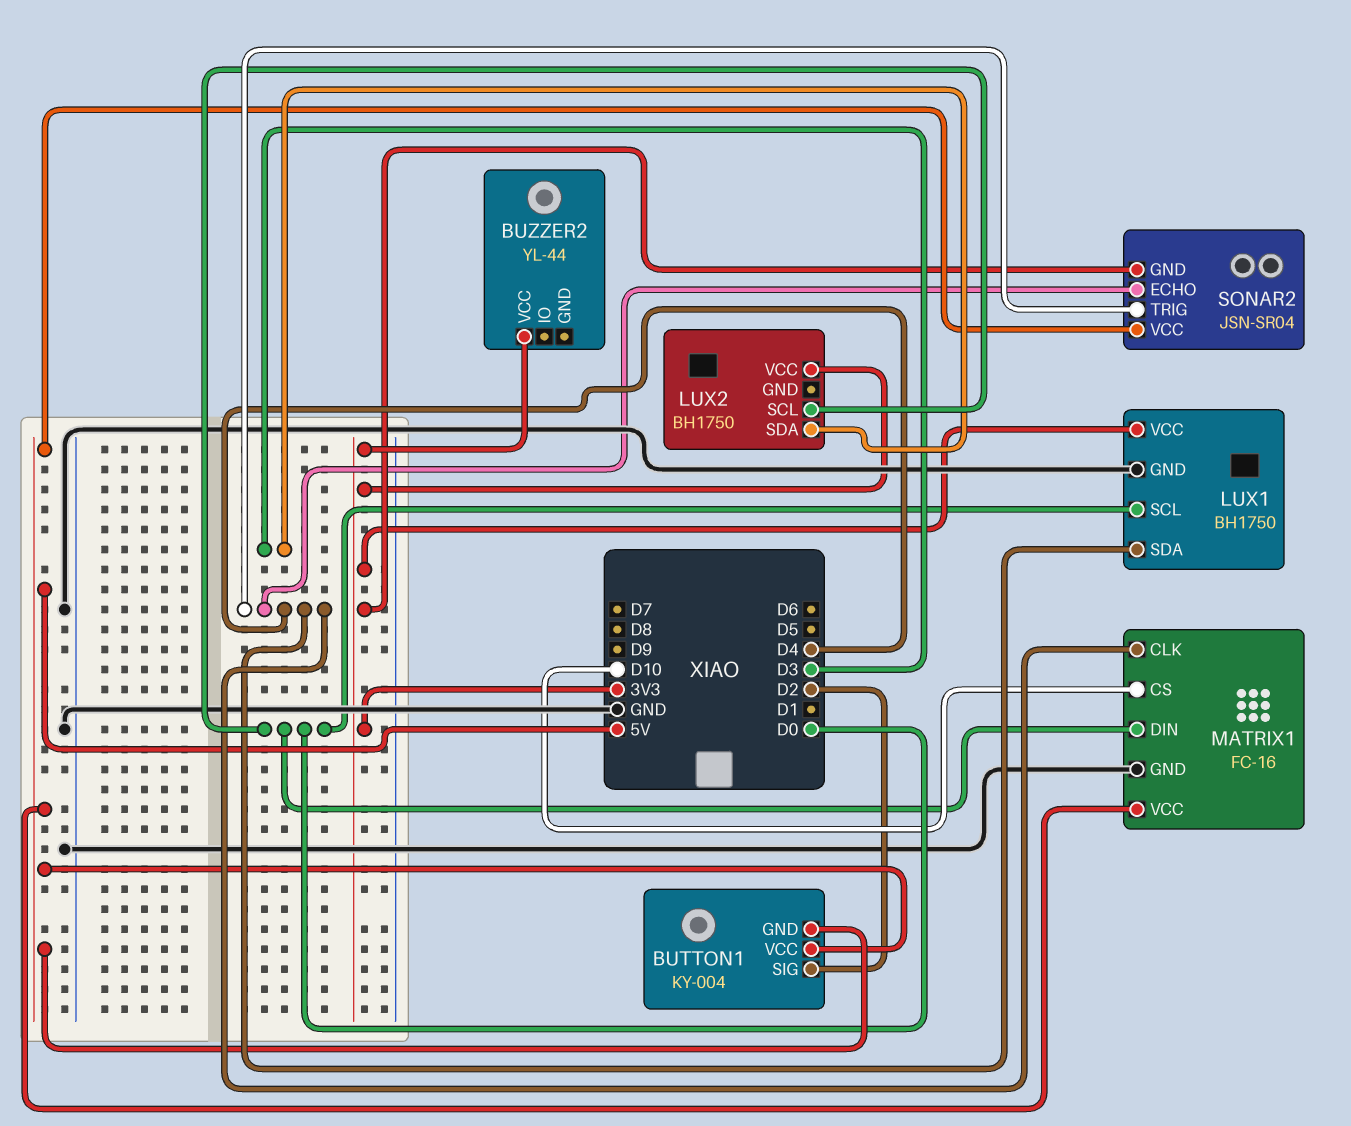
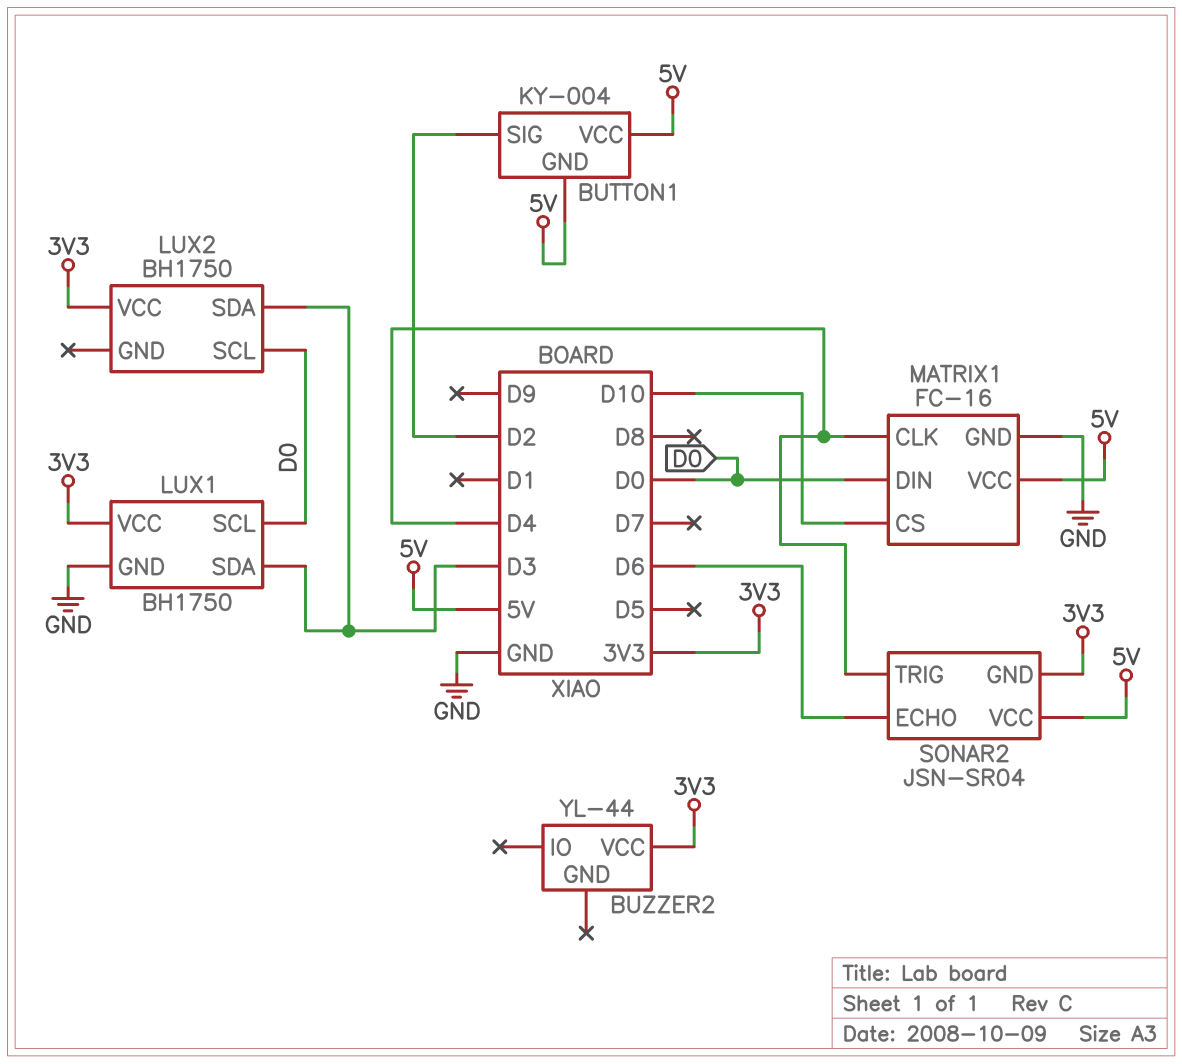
LUX1 pin SDA: D4 -> D3
SONAR2 pin ECHO: D4 -> D6

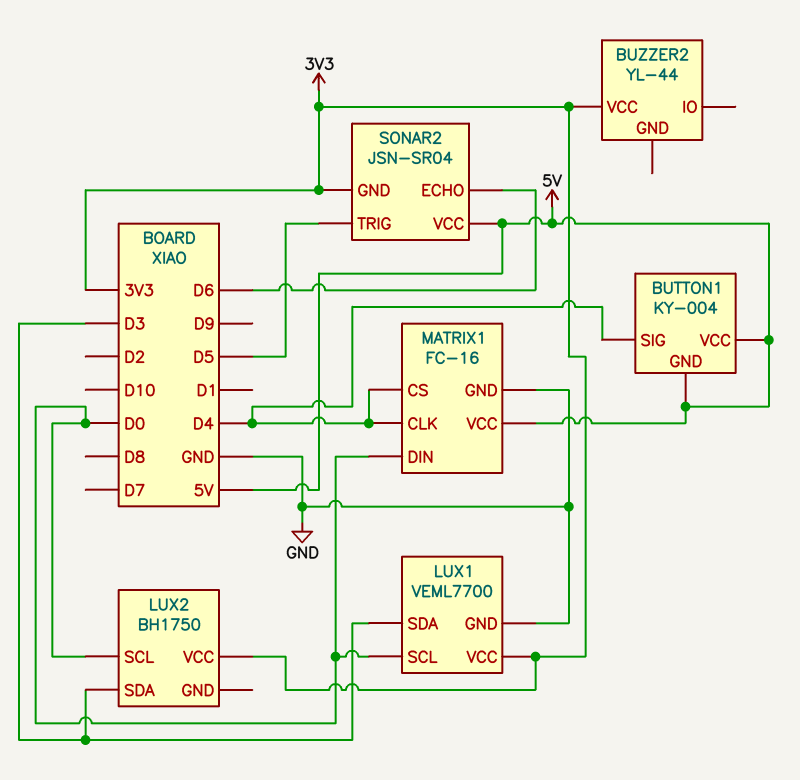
BUTTON1 pin SIG: D2 -> D4
LUX1: BH1750 -> VEML7700
MATRIX1 pin CS: D10 -> D4
SONAR2 pin TRIG: D4 -> D5

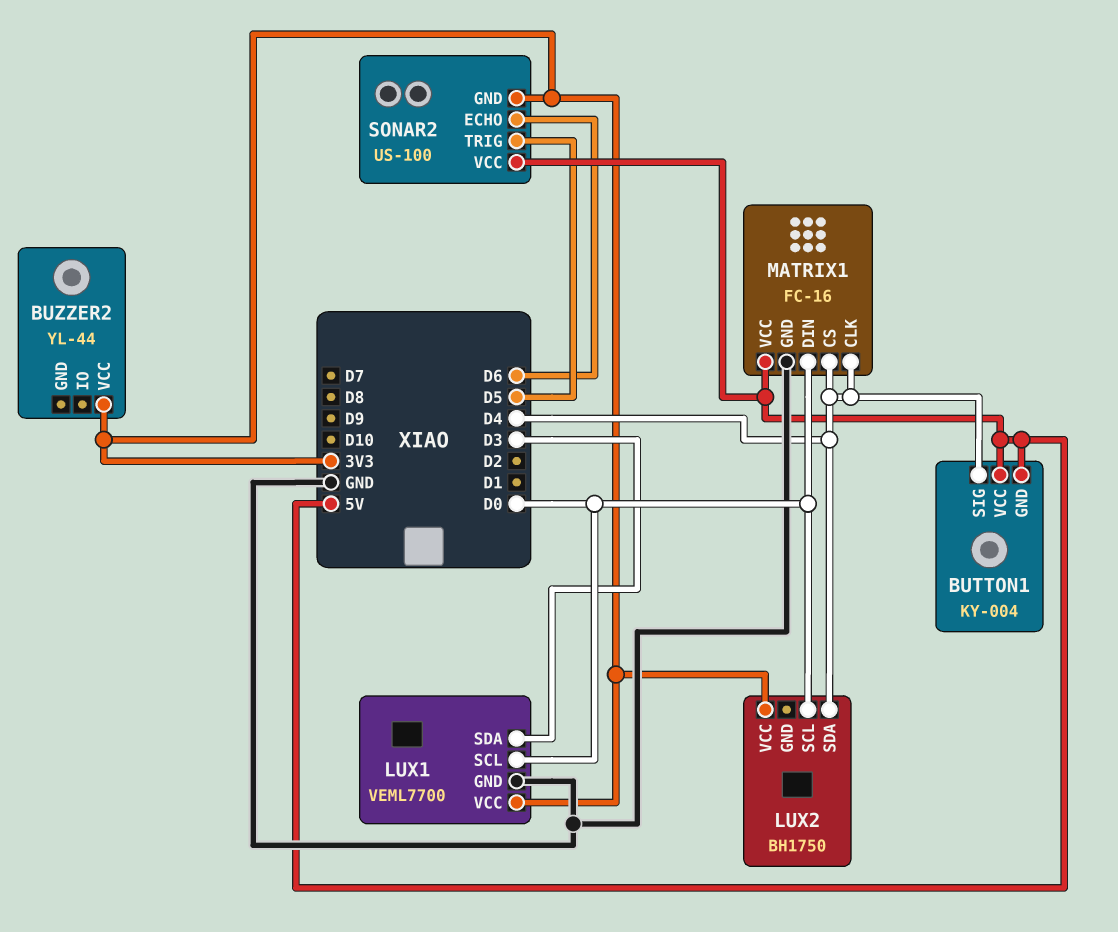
LUX2 pin SDA: D3 -> D4
SONAR2: JSN-SR04 -> US-100

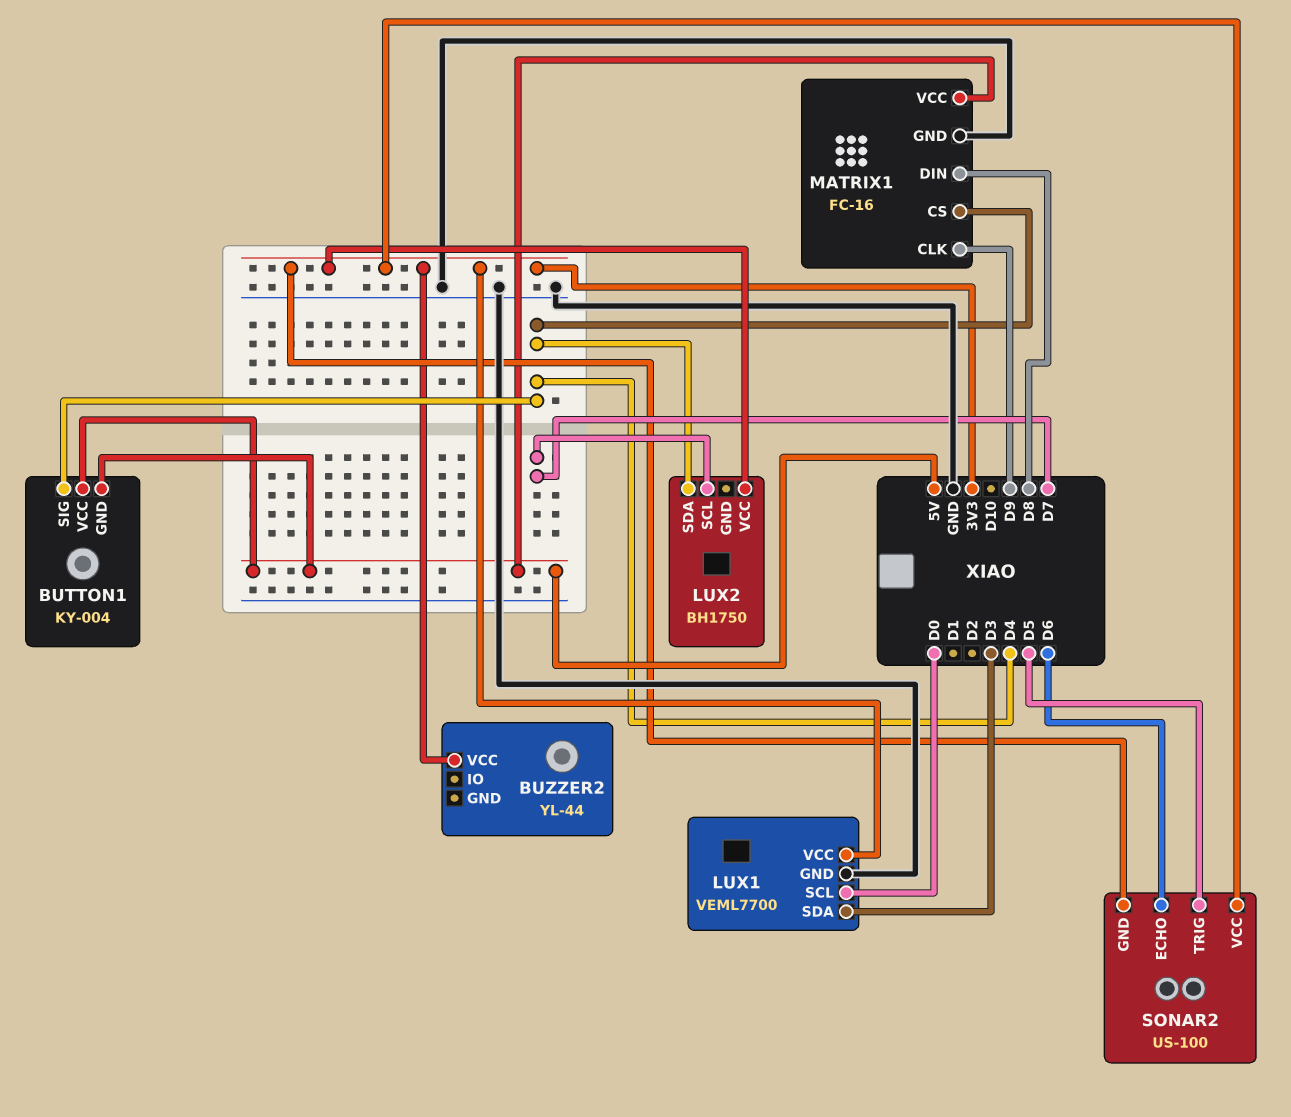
LUX2 pin SCL: D0 -> D7
MATRIX1 pin CLK: D4 -> D9
MATRIX1 pin DIN: D0 -> D8
SONAR2 pin VCC: 5V -> 3V3

